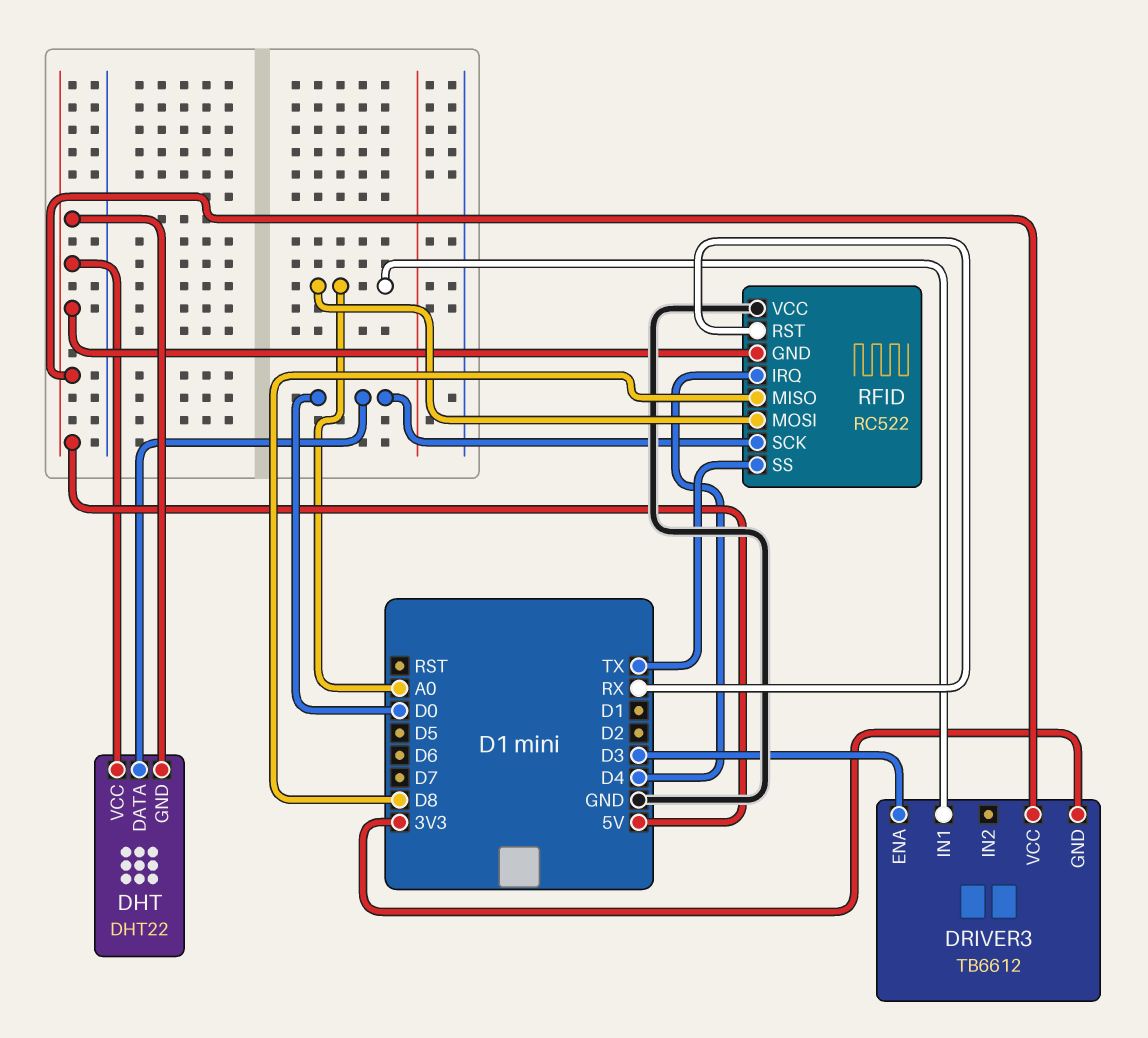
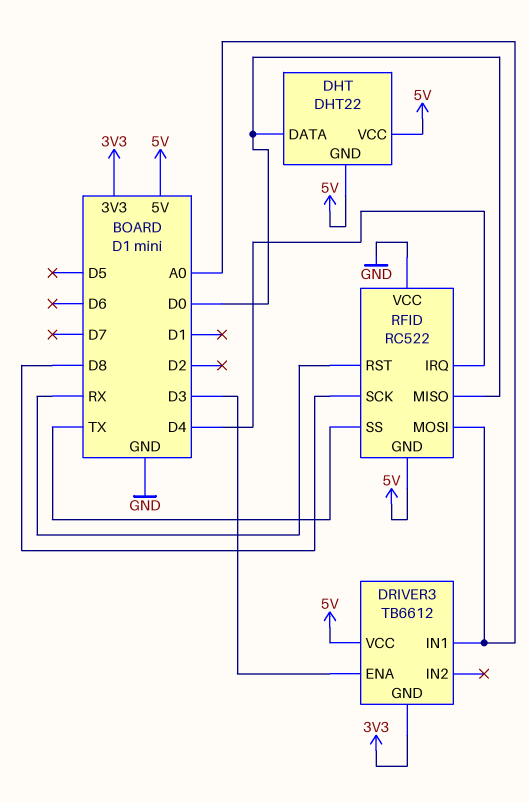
RFID pin MISO: D8 -> D0
RFID pin SCK: D0 -> D8

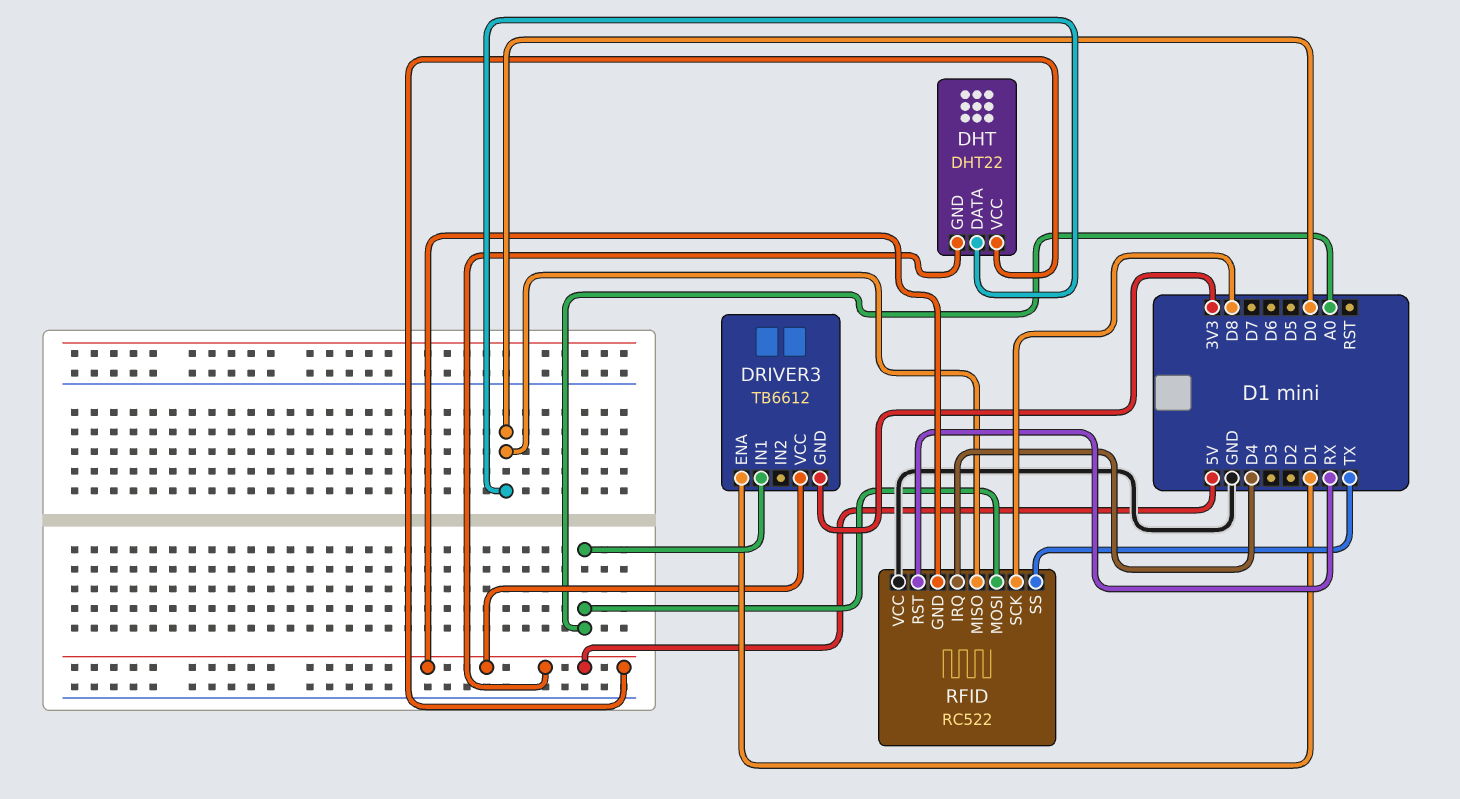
DRIVER3 pin ENA: D3 -> D1

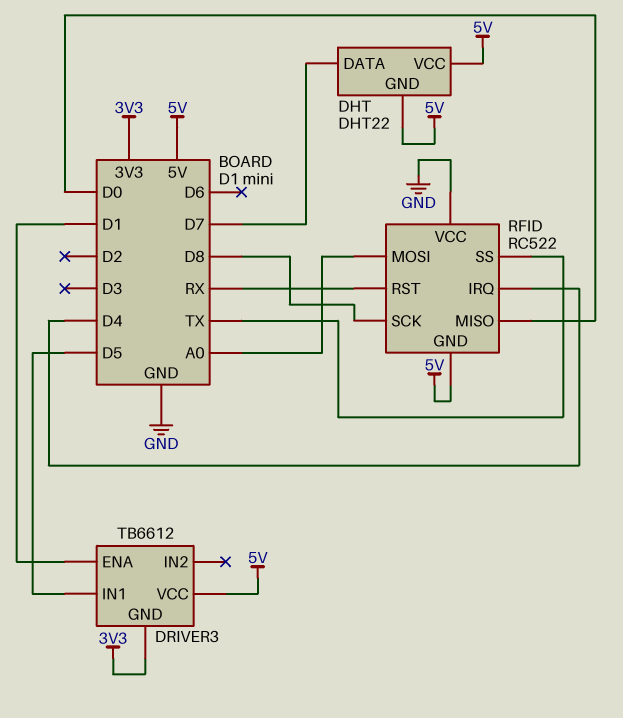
DHT pin DATA: D0 -> D7
DRIVER3 pin IN1: A0 -> D5

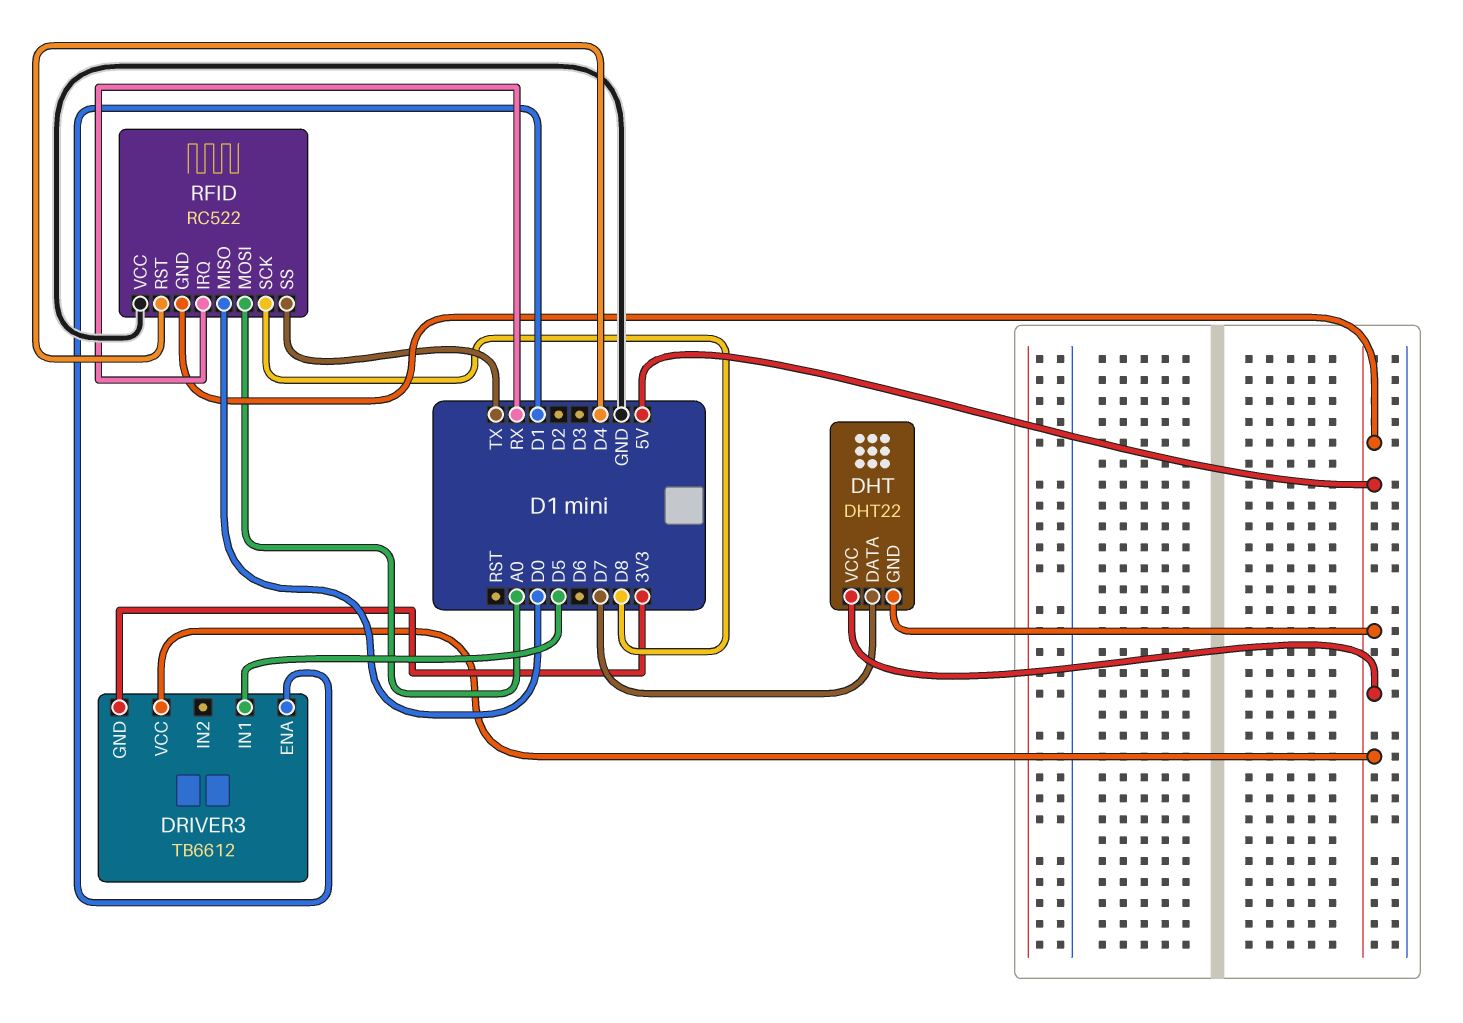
RFID pin IRQ: D4 -> RX
RFID pin RST: RX -> D4

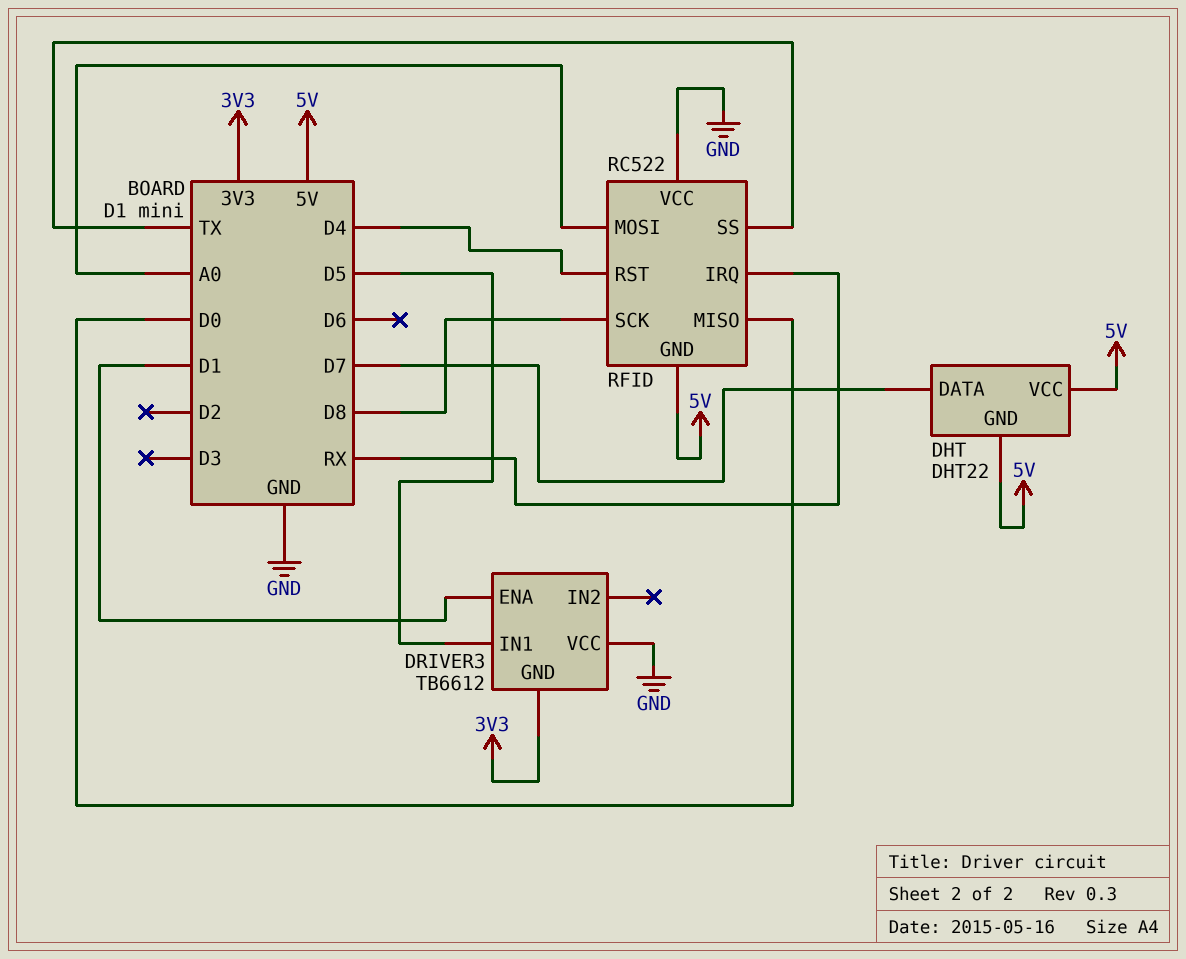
DRIVER3 pin VCC: 5V -> GND

